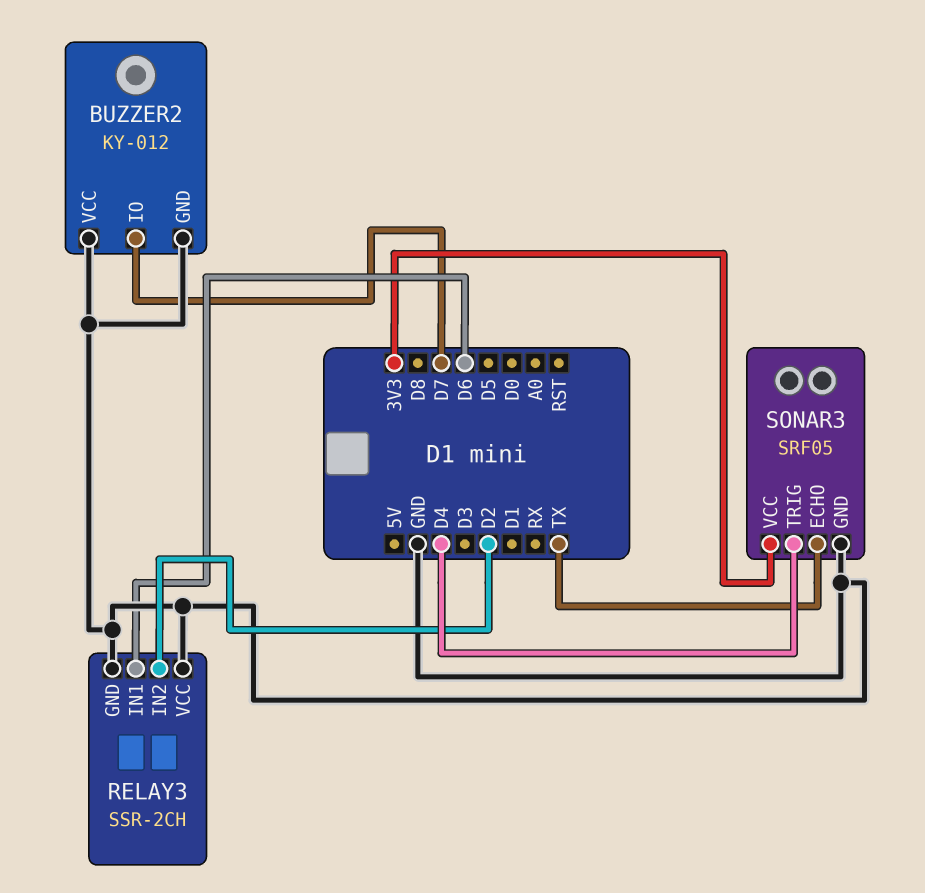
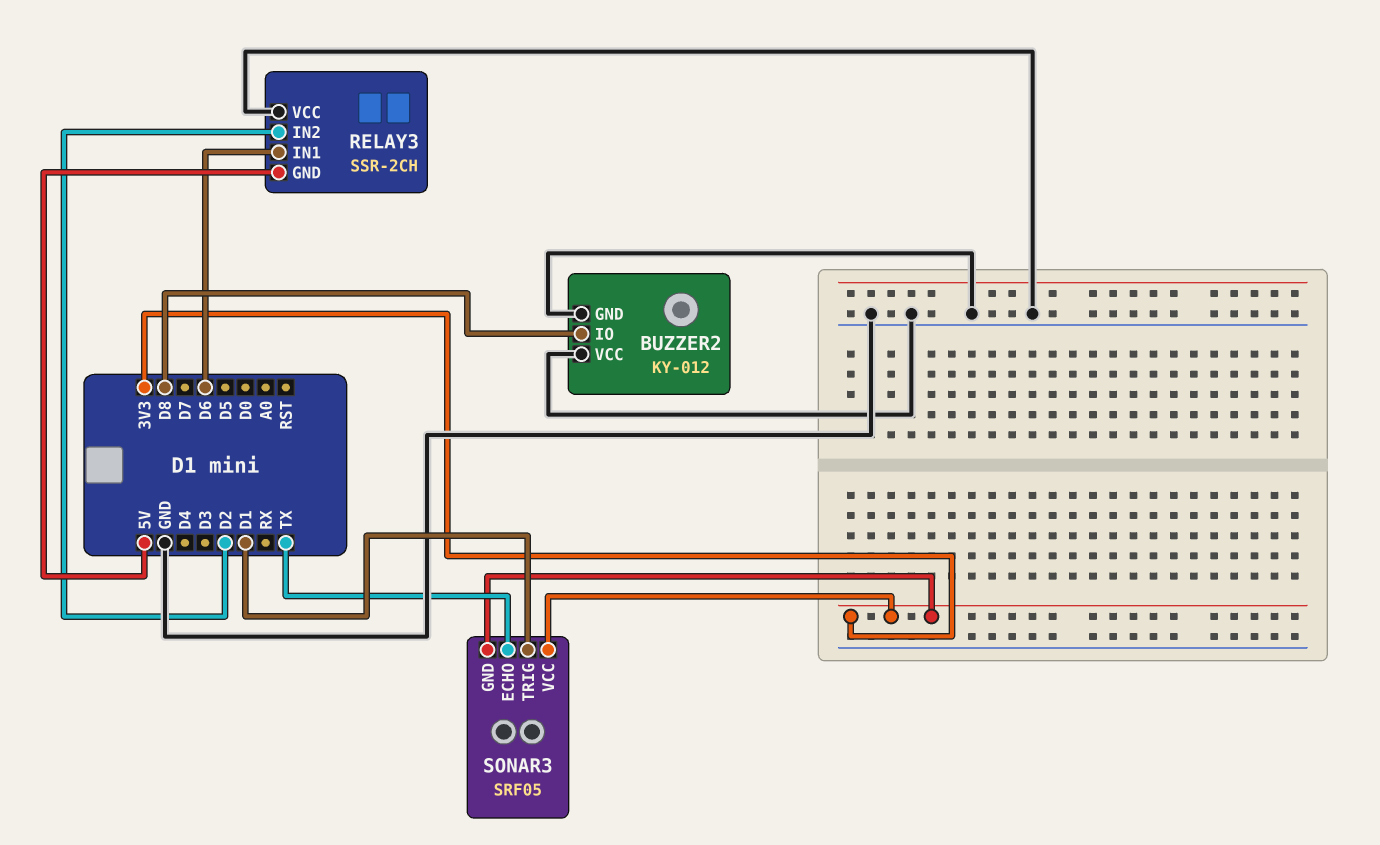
BUZZER2 pin IO: D7 -> D8
RELAY3 pin GND: GND -> 5V
SONAR3 pin GND: GND -> 3V3
SONAR3 pin TRIG: D4 -> D1

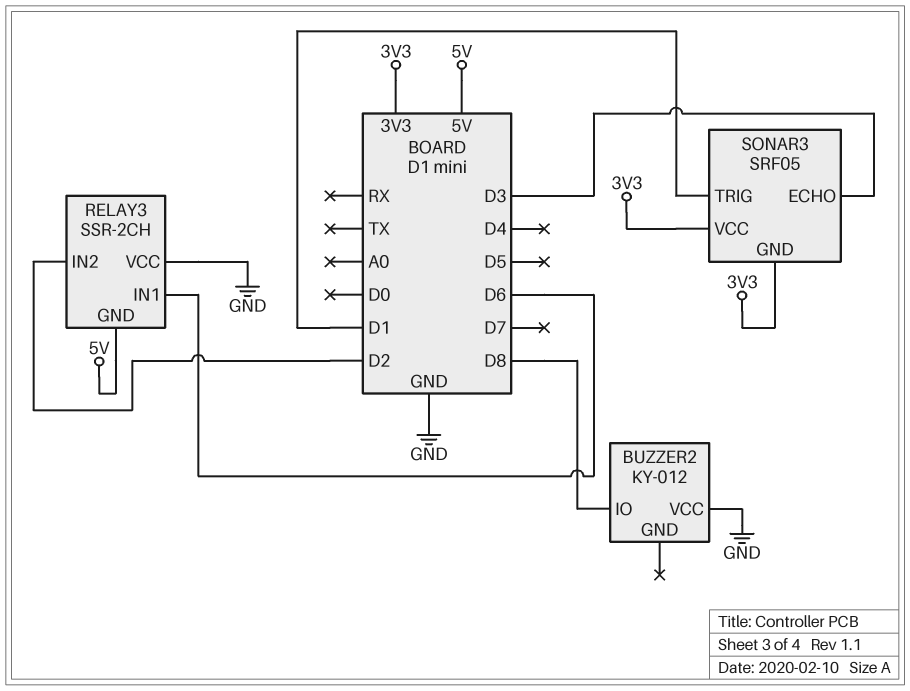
BUZZER2 pin GND: GND -> none
SONAR3 pin ECHO: TX -> D3

